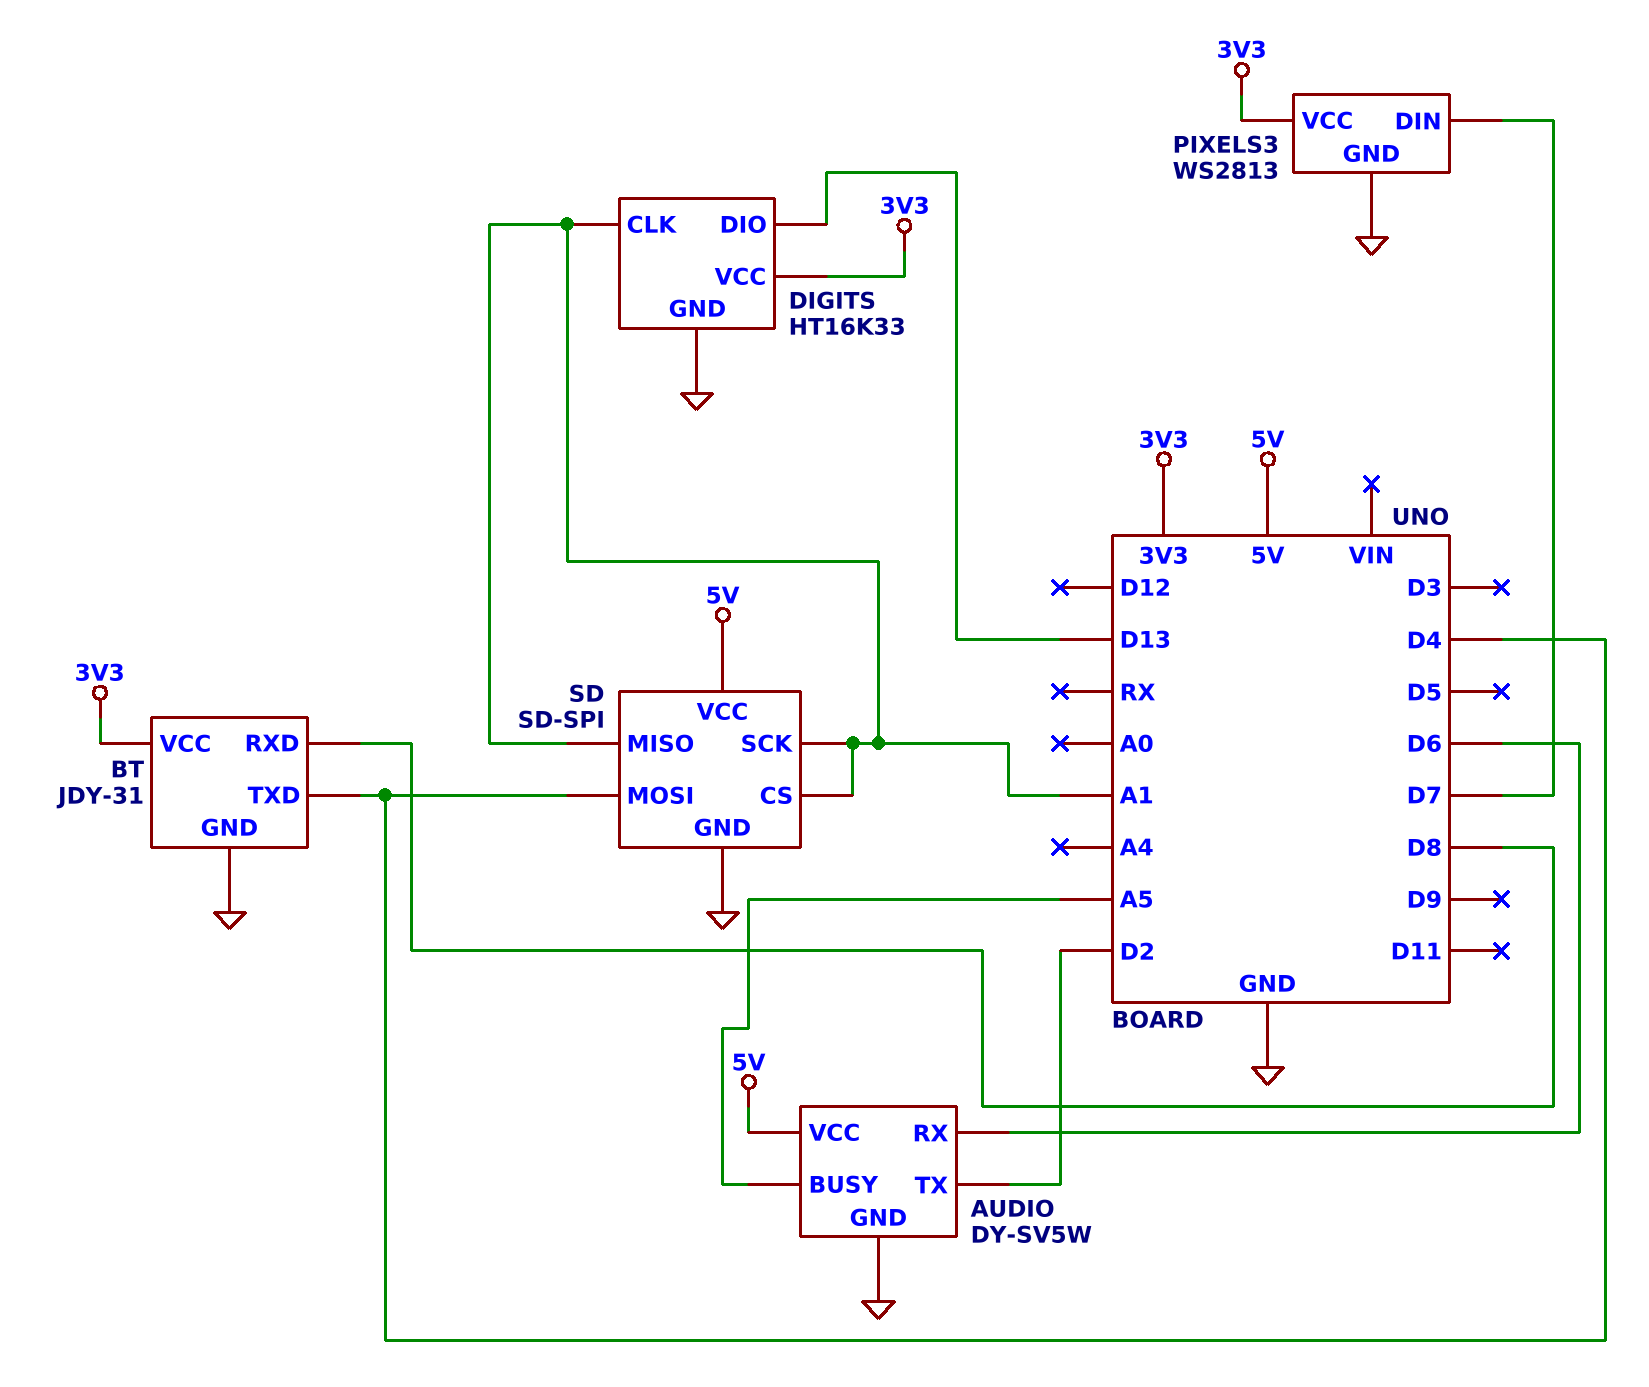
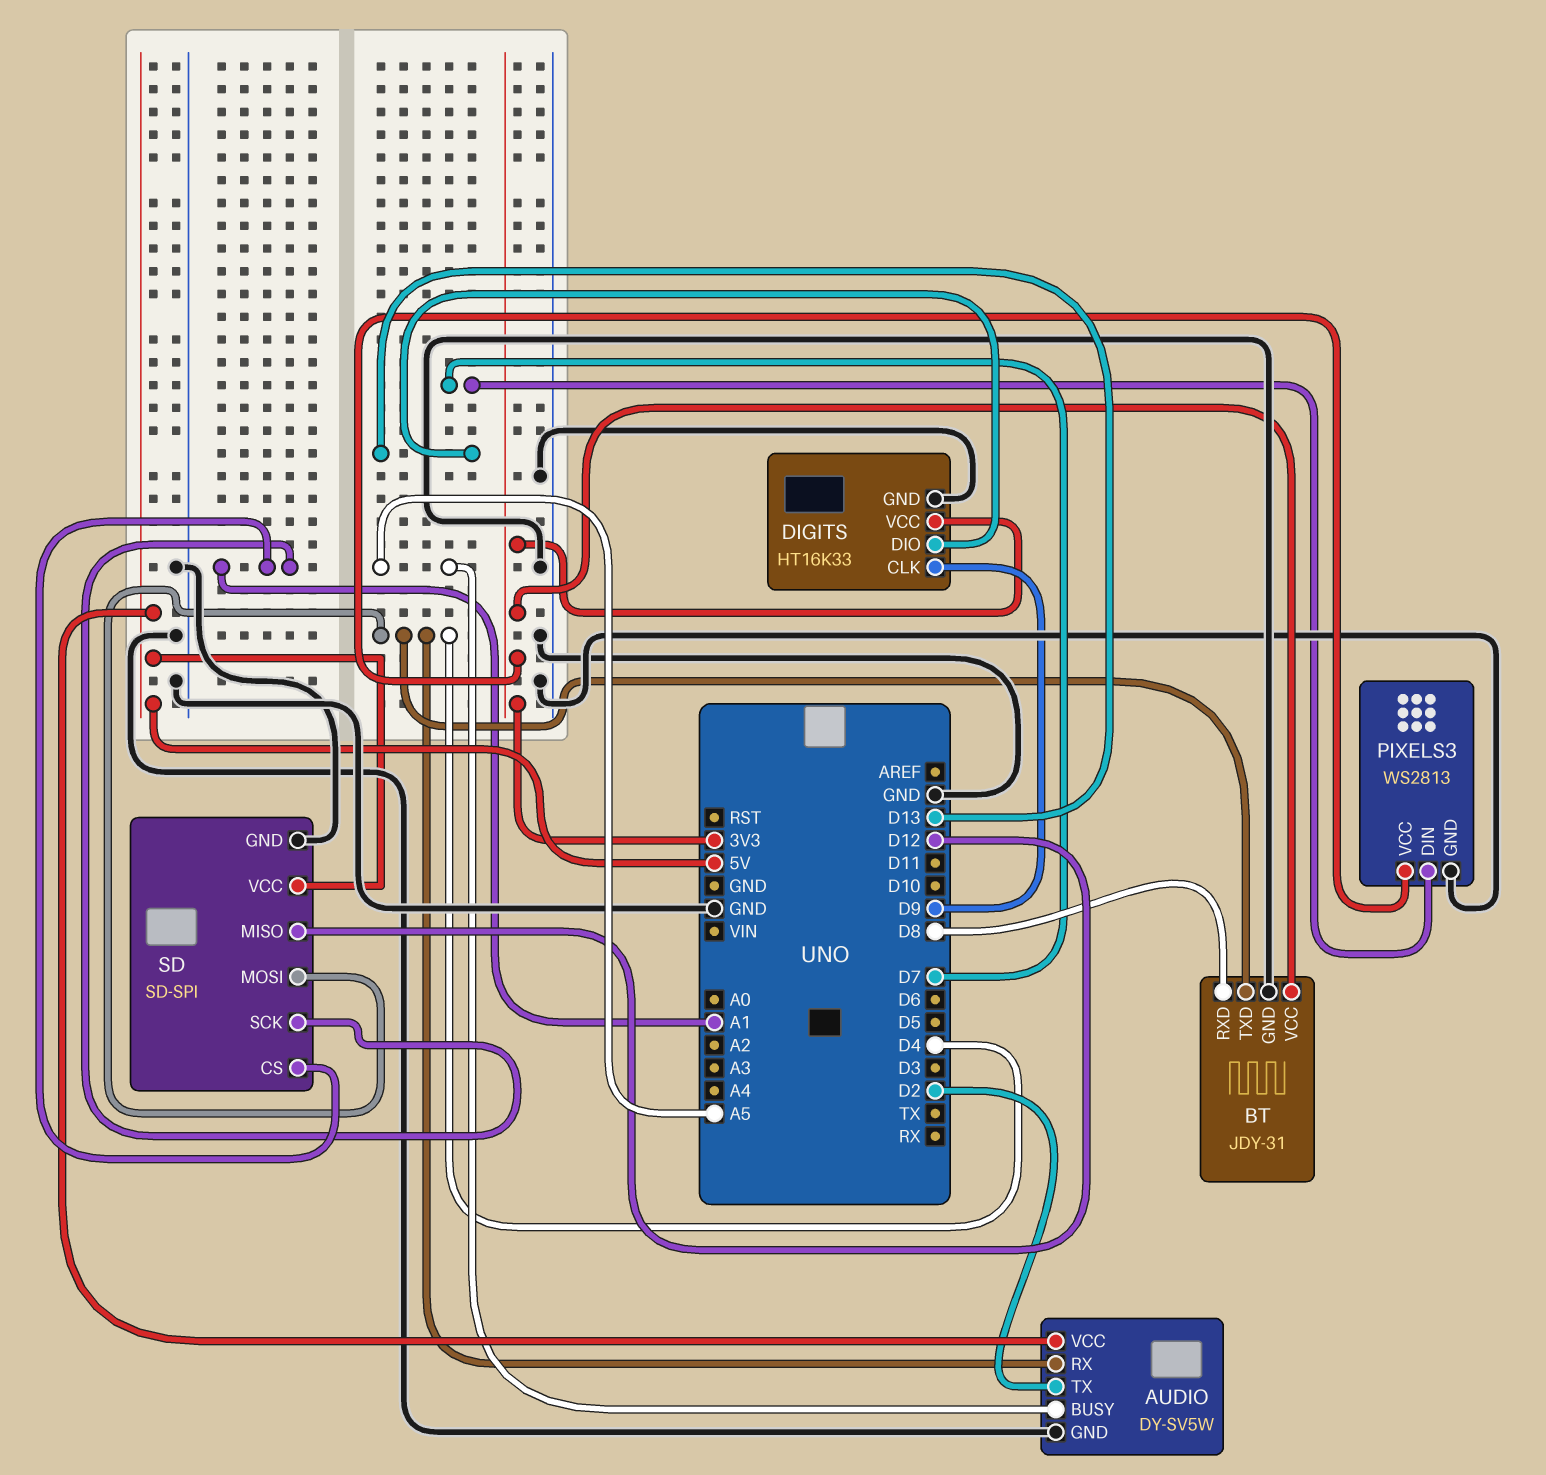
AUDIO pin RX: D6 -> D4
DIGITS pin CLK: A1 -> D9
SD pin MISO: A1 -> D12

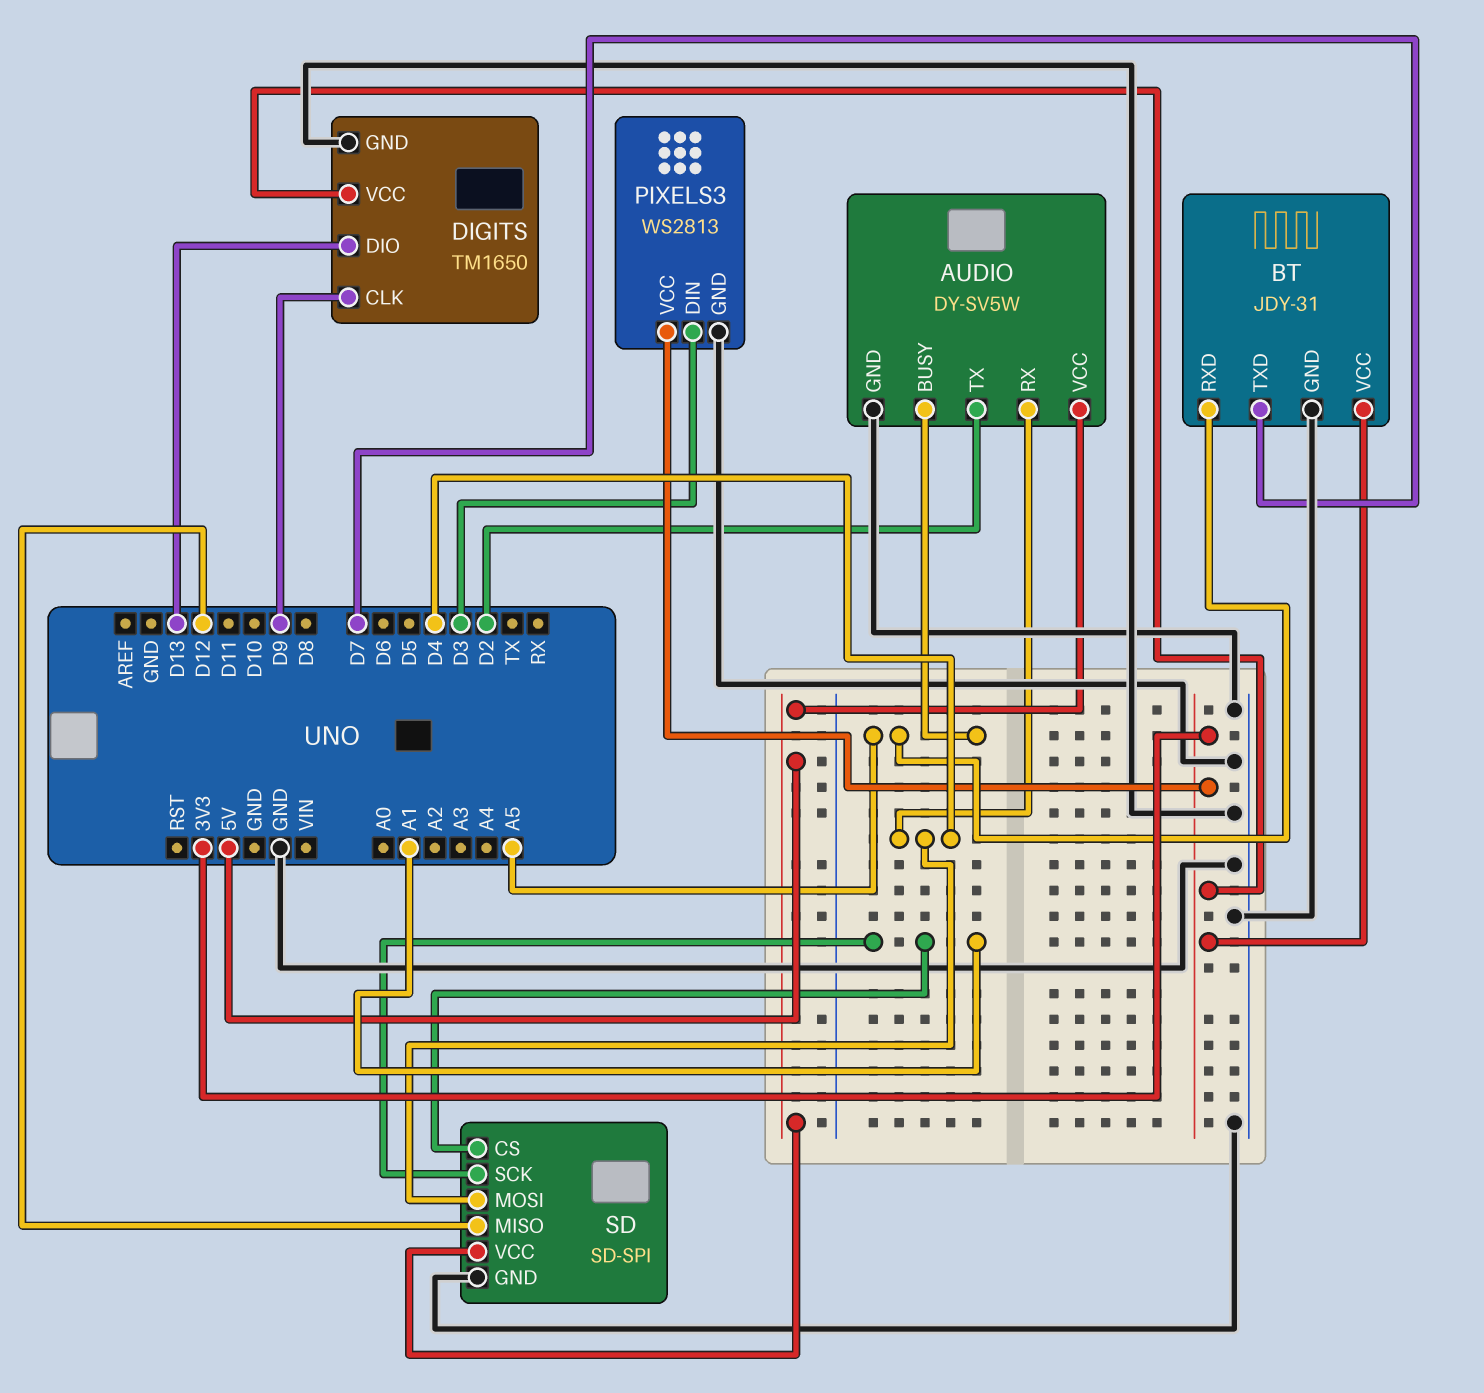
BT pin RXD: D8 -> A5
BT pin TXD: D4 -> D7
DIGITS: HT16K33 -> TM1650
PIXELS3 pin DIN: D7 -> D3

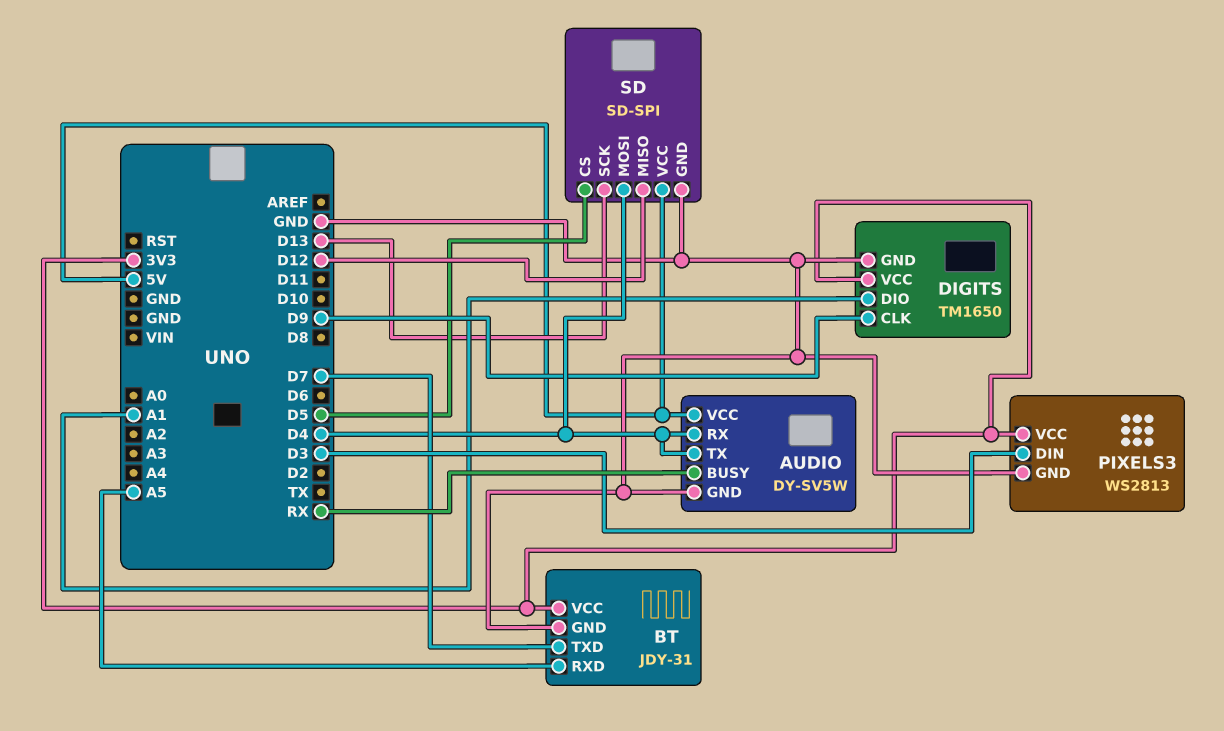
AUDIO pin BUSY: A5 -> RX
AUDIO pin TX: D2 -> D4
DIGITS pin DIO: D13 -> A1
SD pin CS: A1 -> D5
SD pin SCK: A1 -> D13

